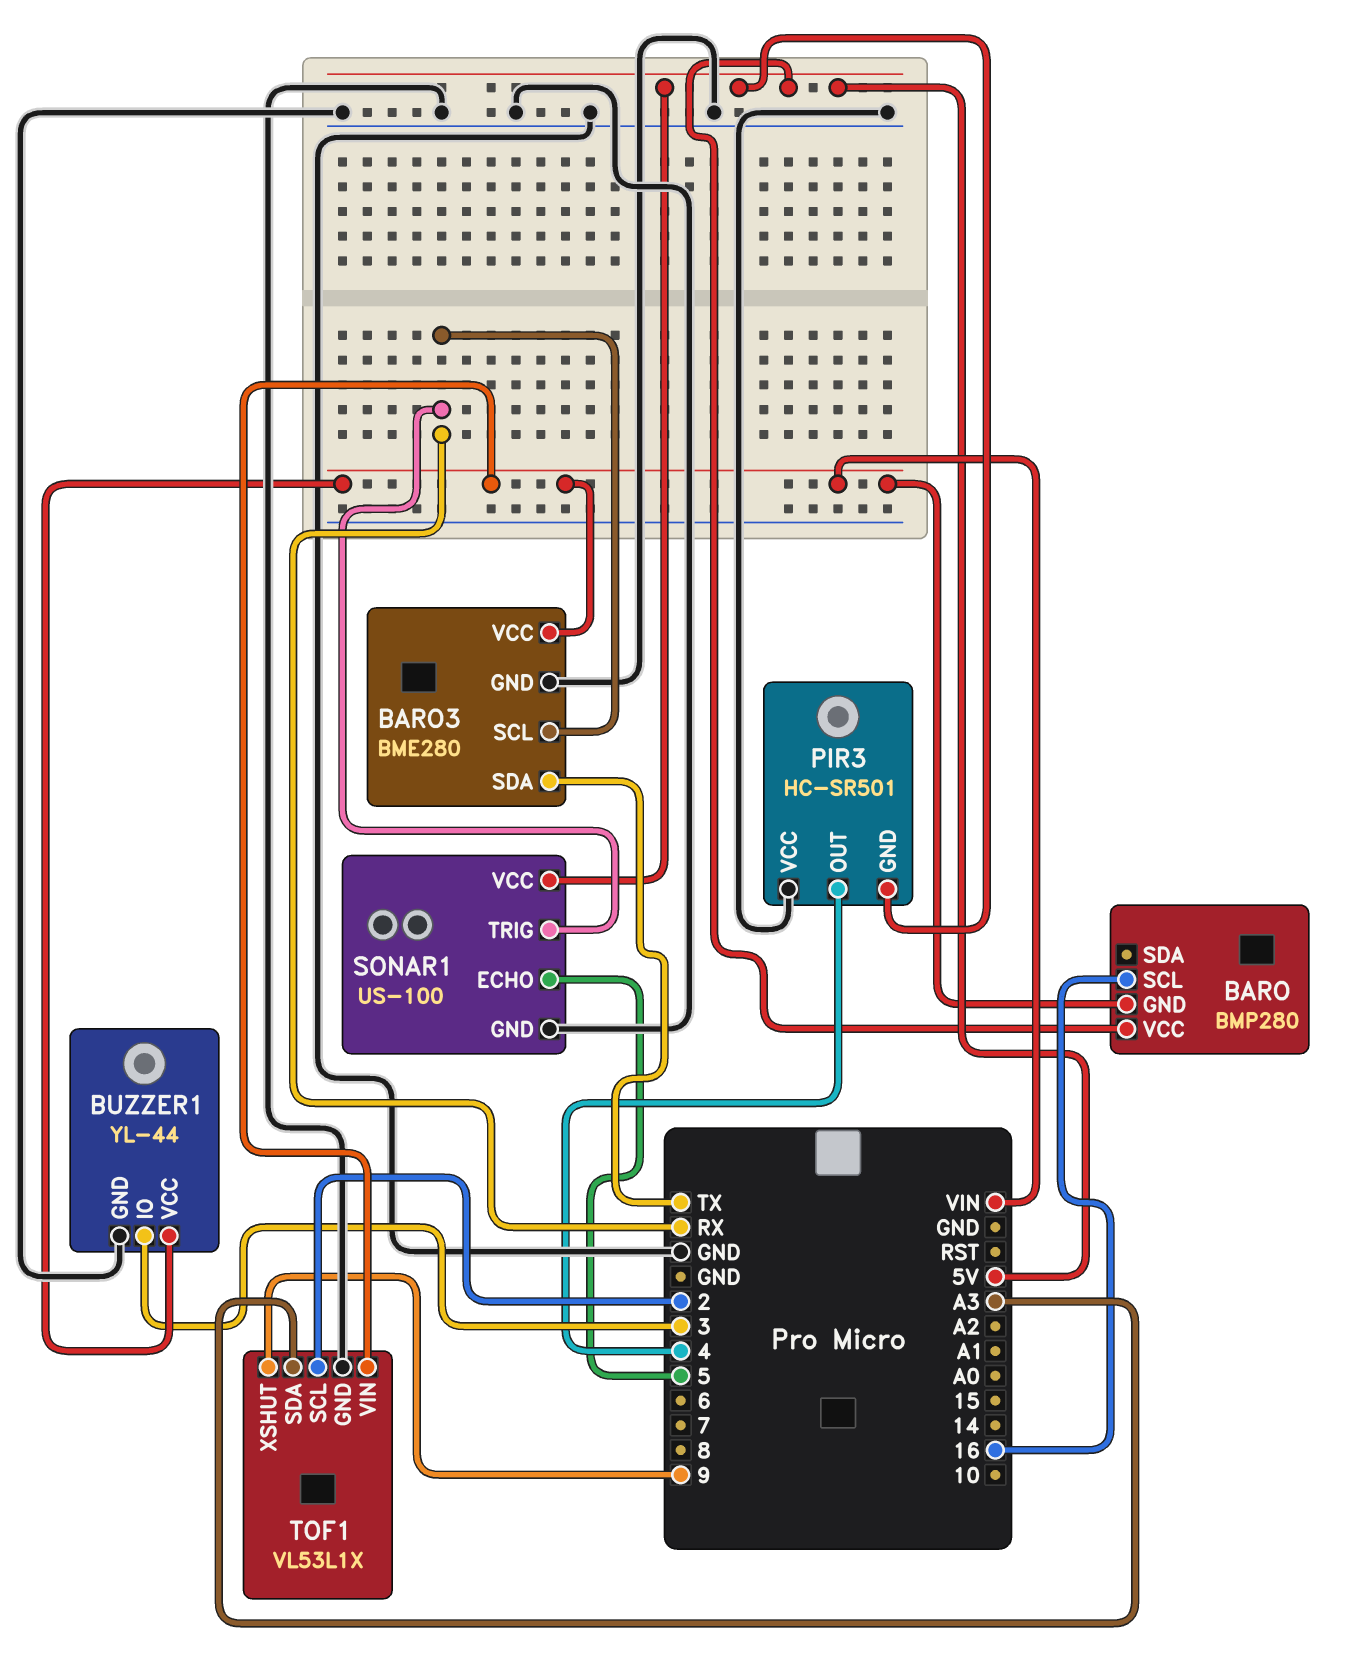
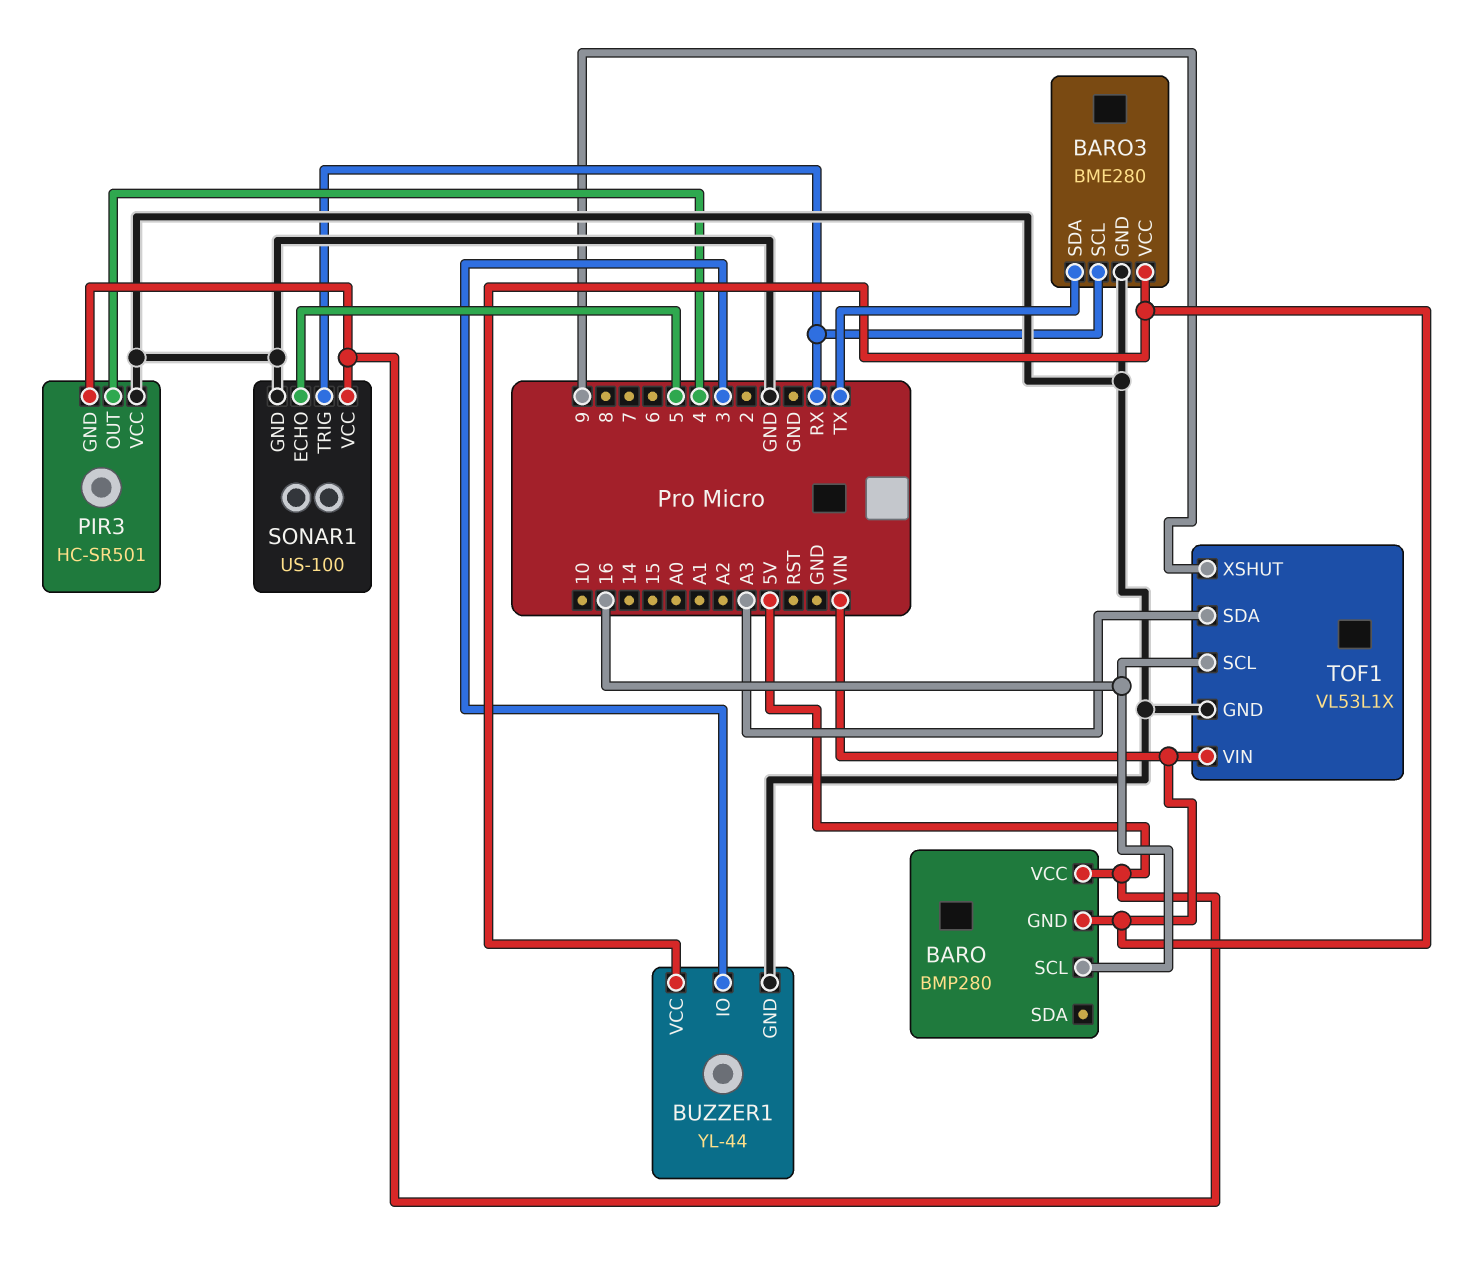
TOF1 pin SCL: 2 -> 16

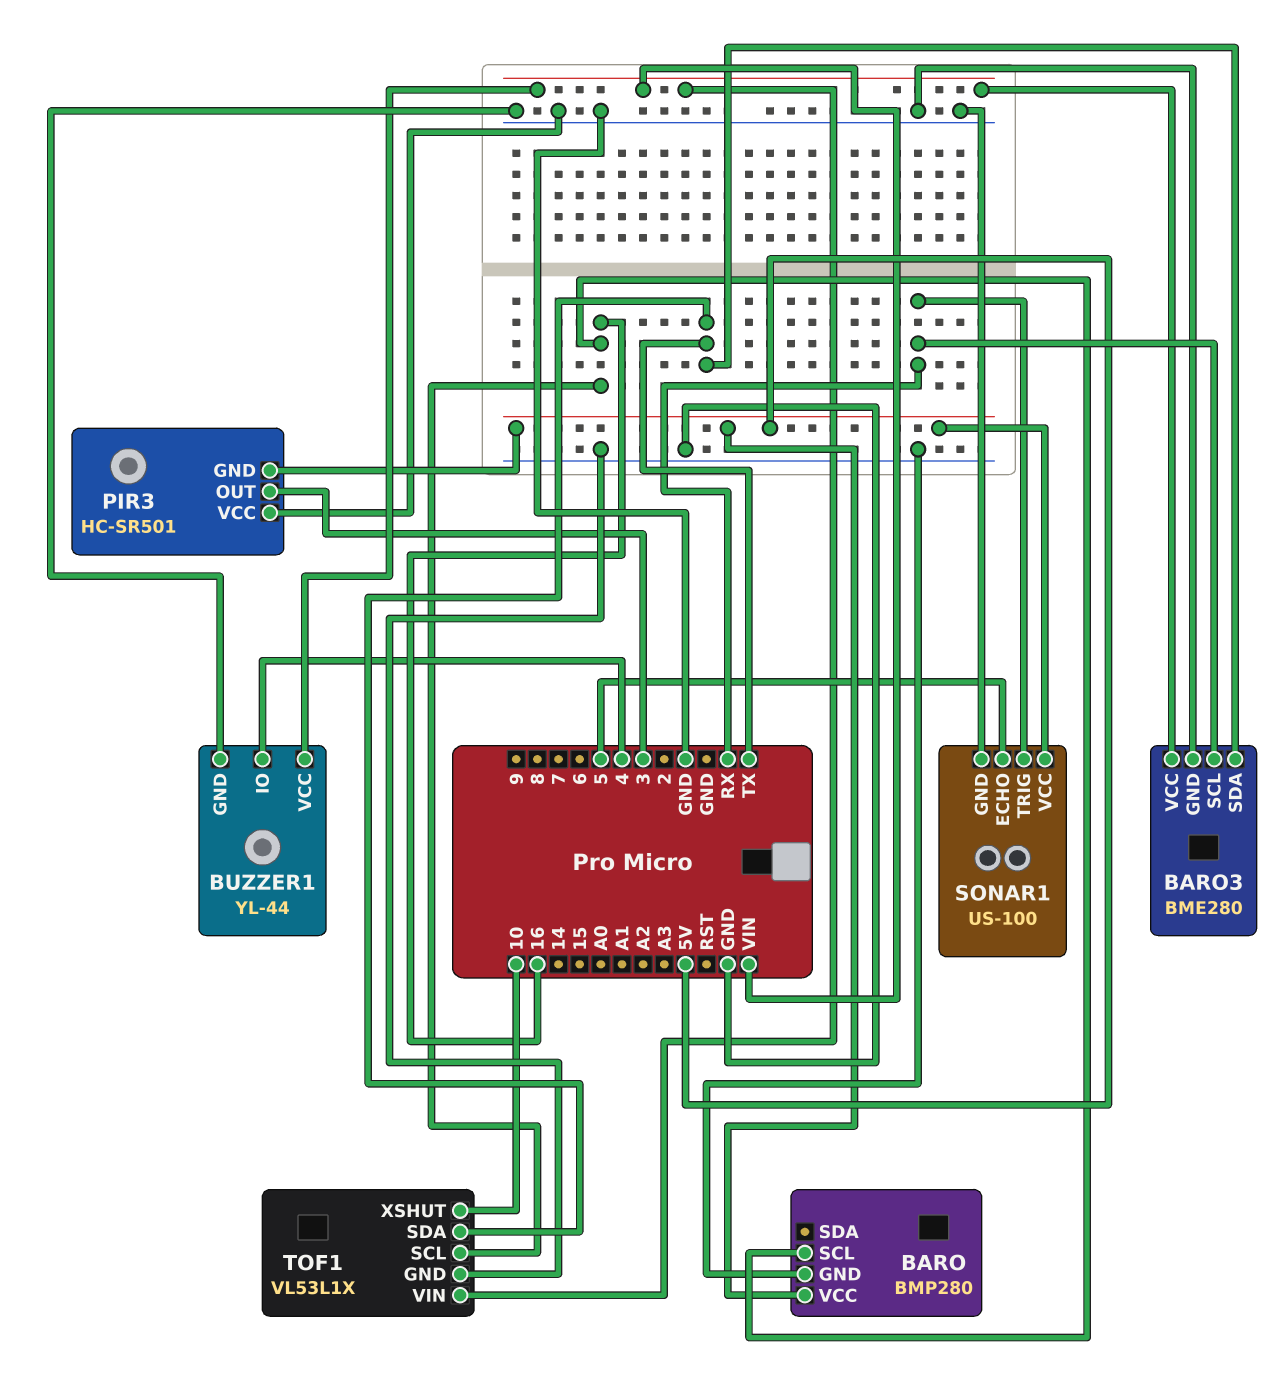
BARO pin GND: VIN -> GND
BUZZER1 pin IO: 3 -> 4
PIR3 pin OUT: 4 -> 3
TOF1 pin SDA: A3 -> TX
TOF1 pin XSHUT: 9 -> 10

